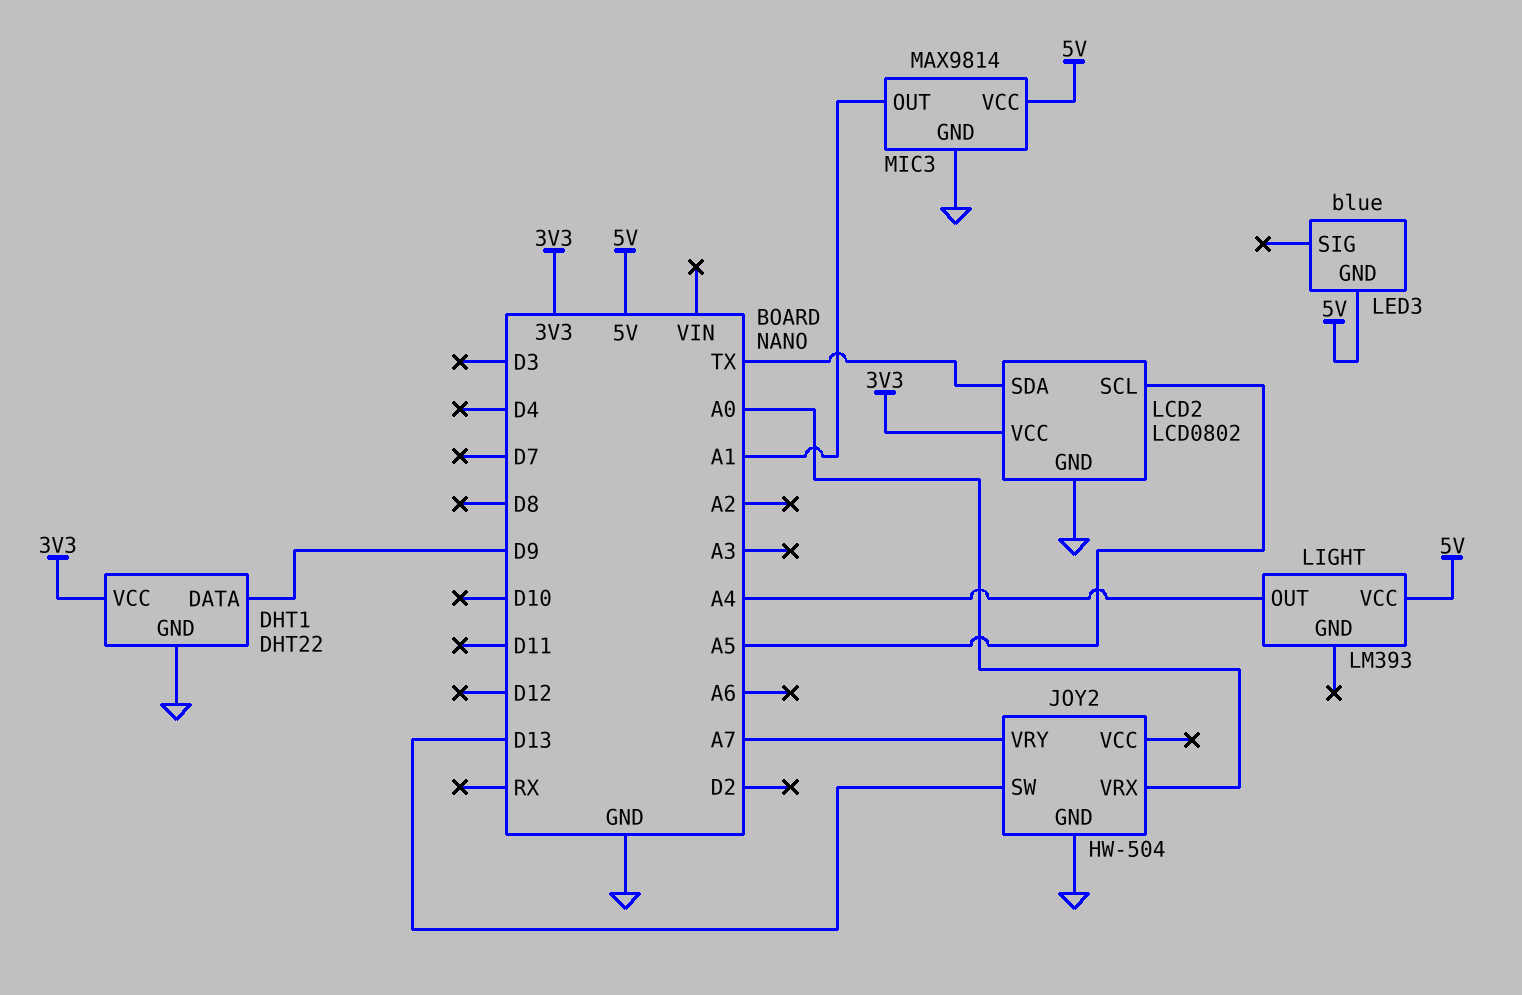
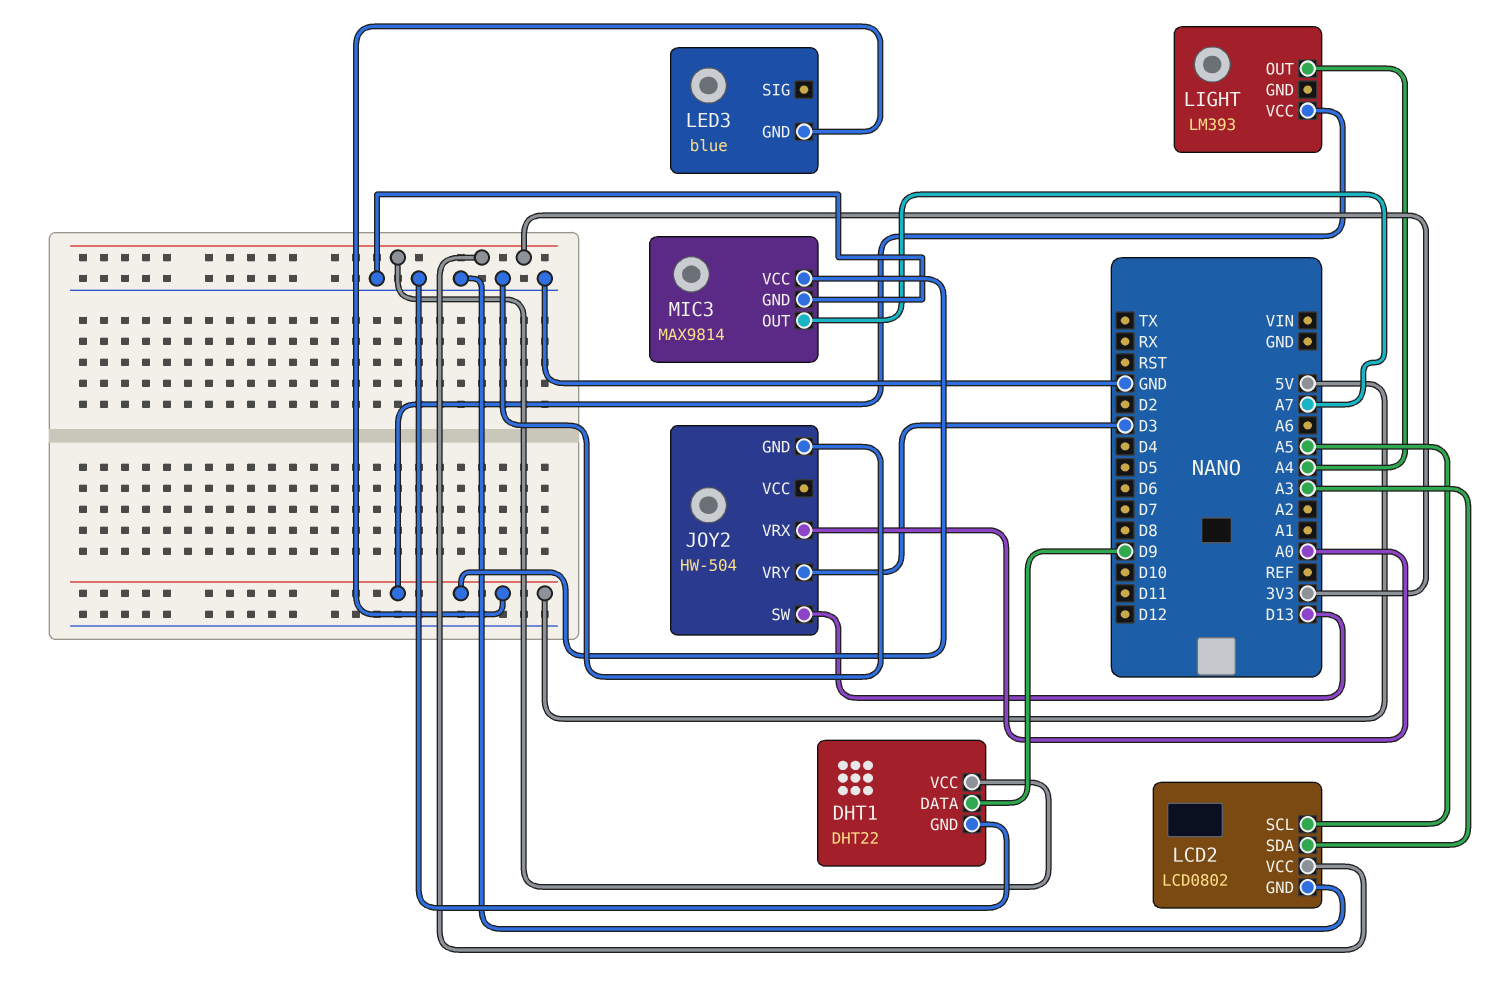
JOY2 pin VRY: A7 -> D3
LCD2 pin SDA: TX -> A3
MIC3 pin OUT: A1 -> A7

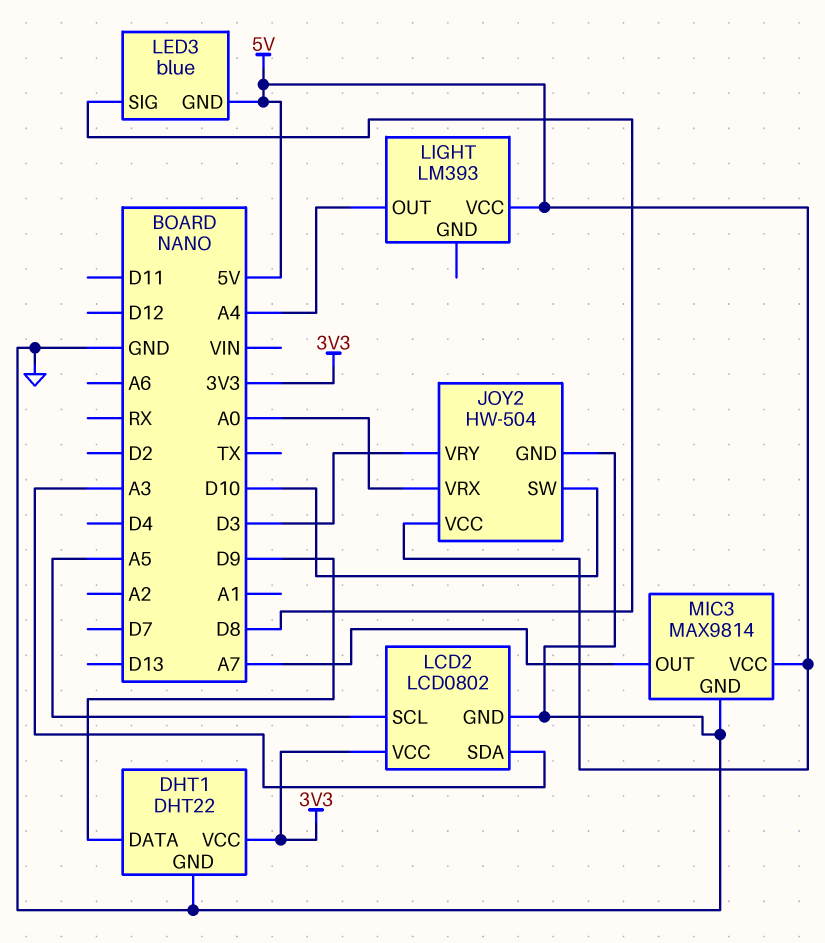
JOY2 pin SW: D13 -> D10
JOY2 pin VCC: none -> 5V
LED3 pin SIG: none -> D8

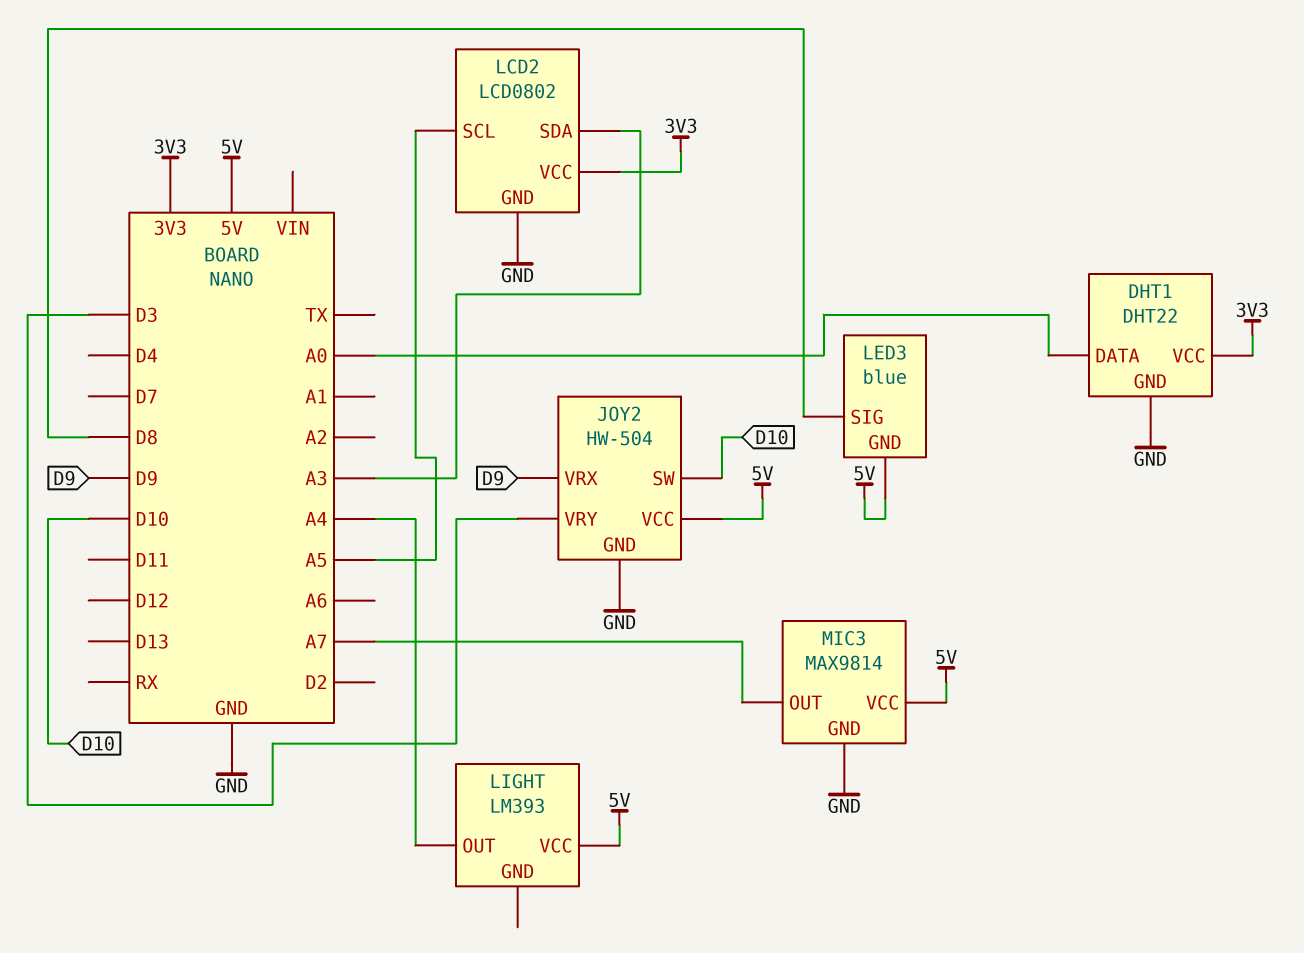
DHT1 pin DATA: D9 -> A0
JOY2 pin VRX: A0 -> D9

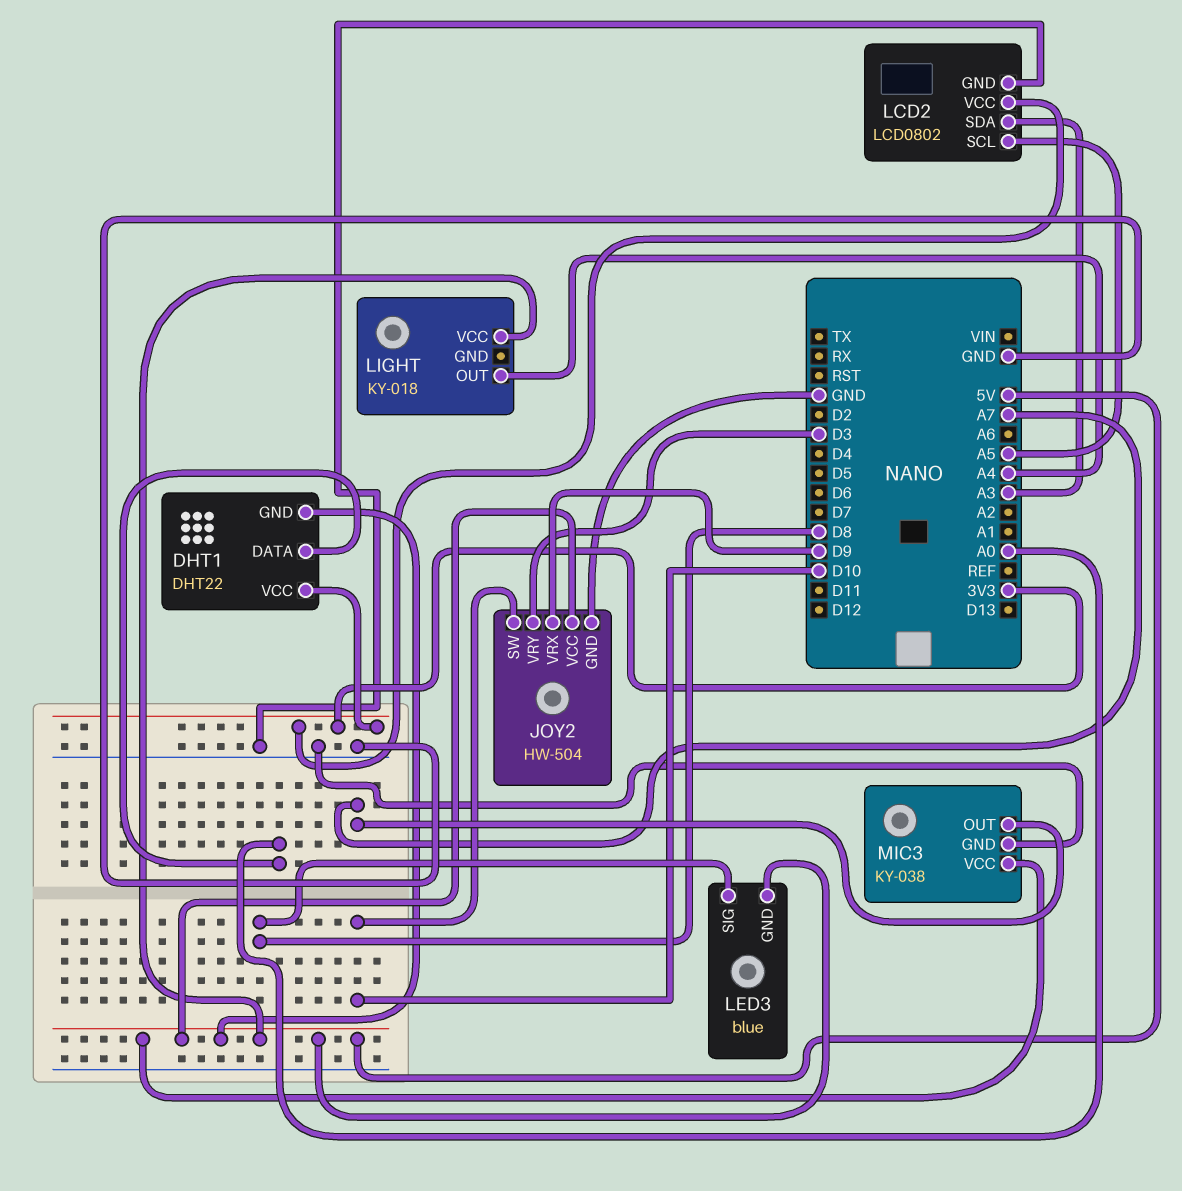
DHT1 pin GND: GND -> 5V
LIGHT: LM393 -> KY-018
MIC3: MAX9814 -> KY-038

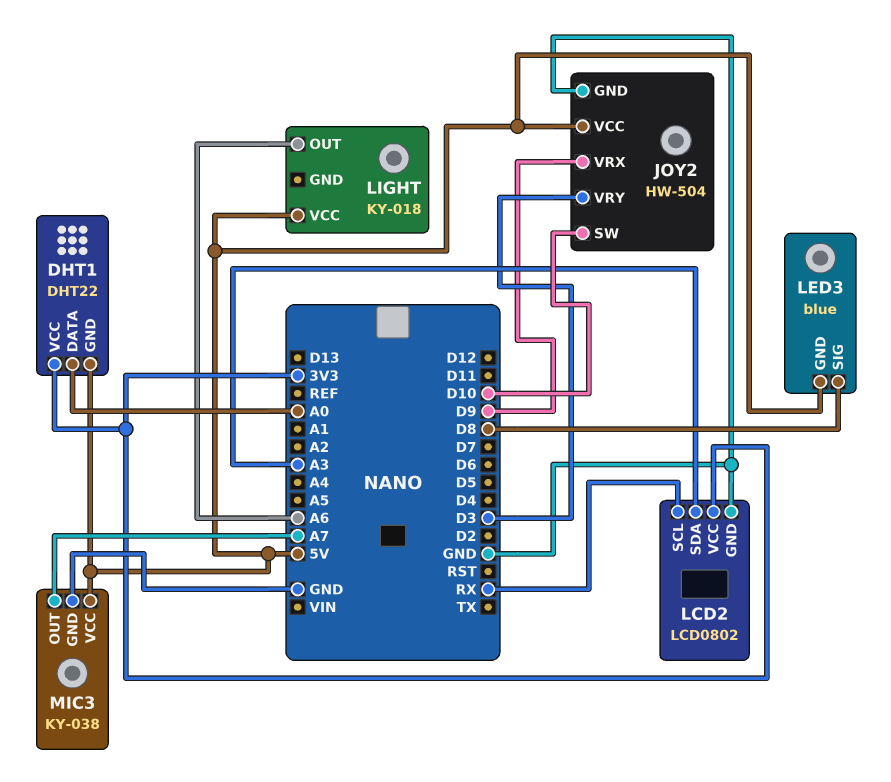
LCD2 pin SCL: A5 -> RX
LIGHT pin OUT: A4 -> A6

